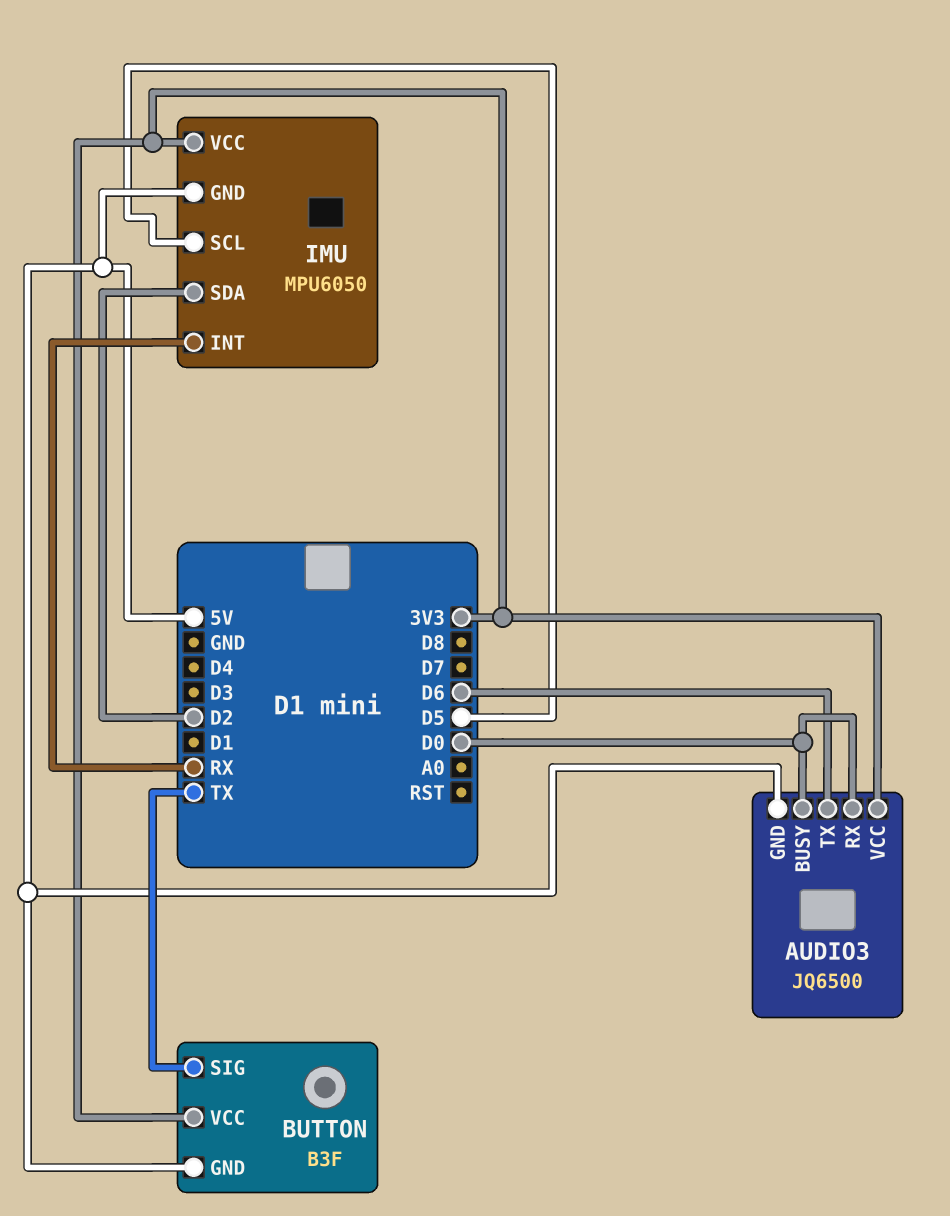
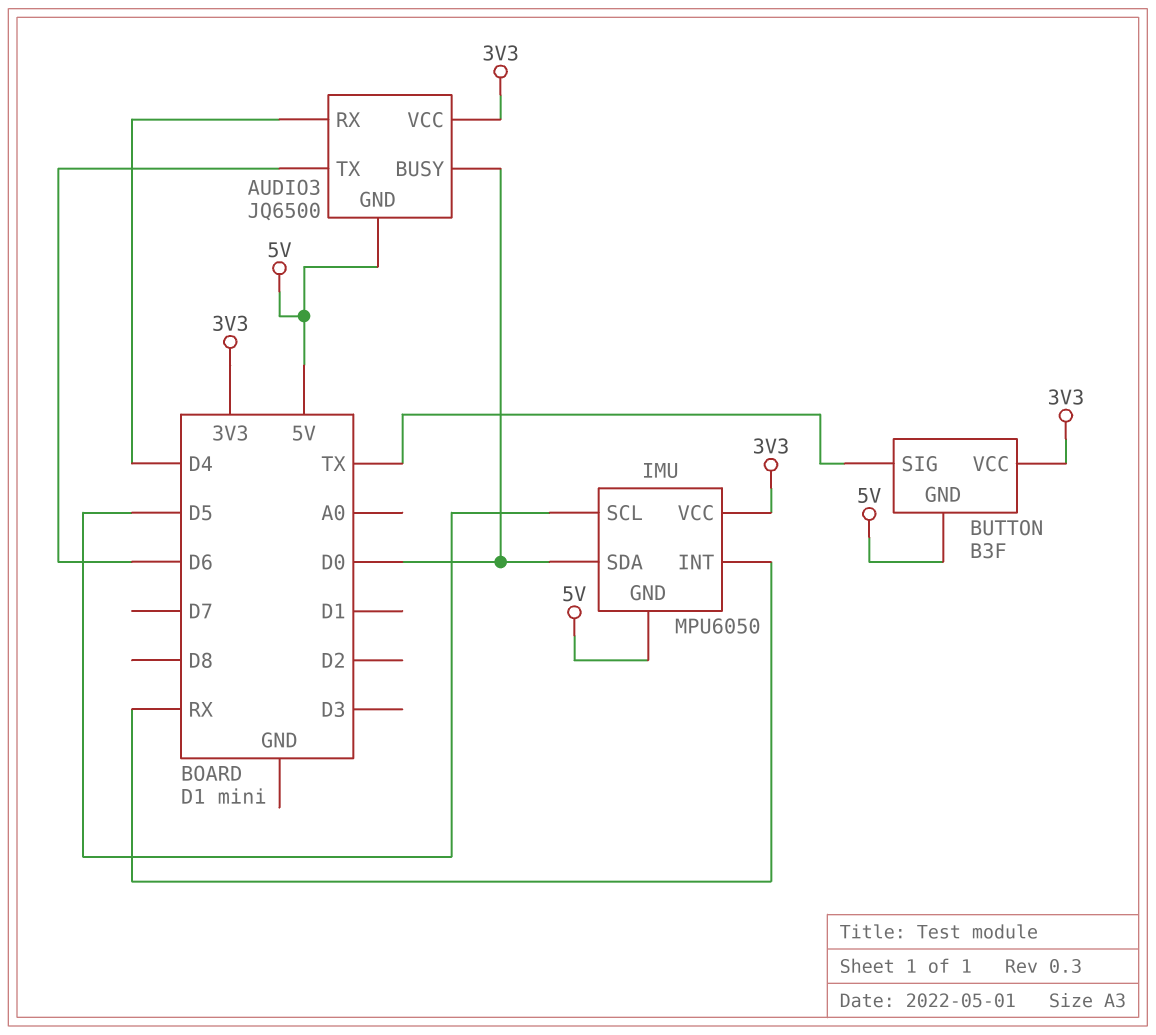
AUDIO3 pin RX: D0 -> D4
IMU pin SDA: D2 -> D0

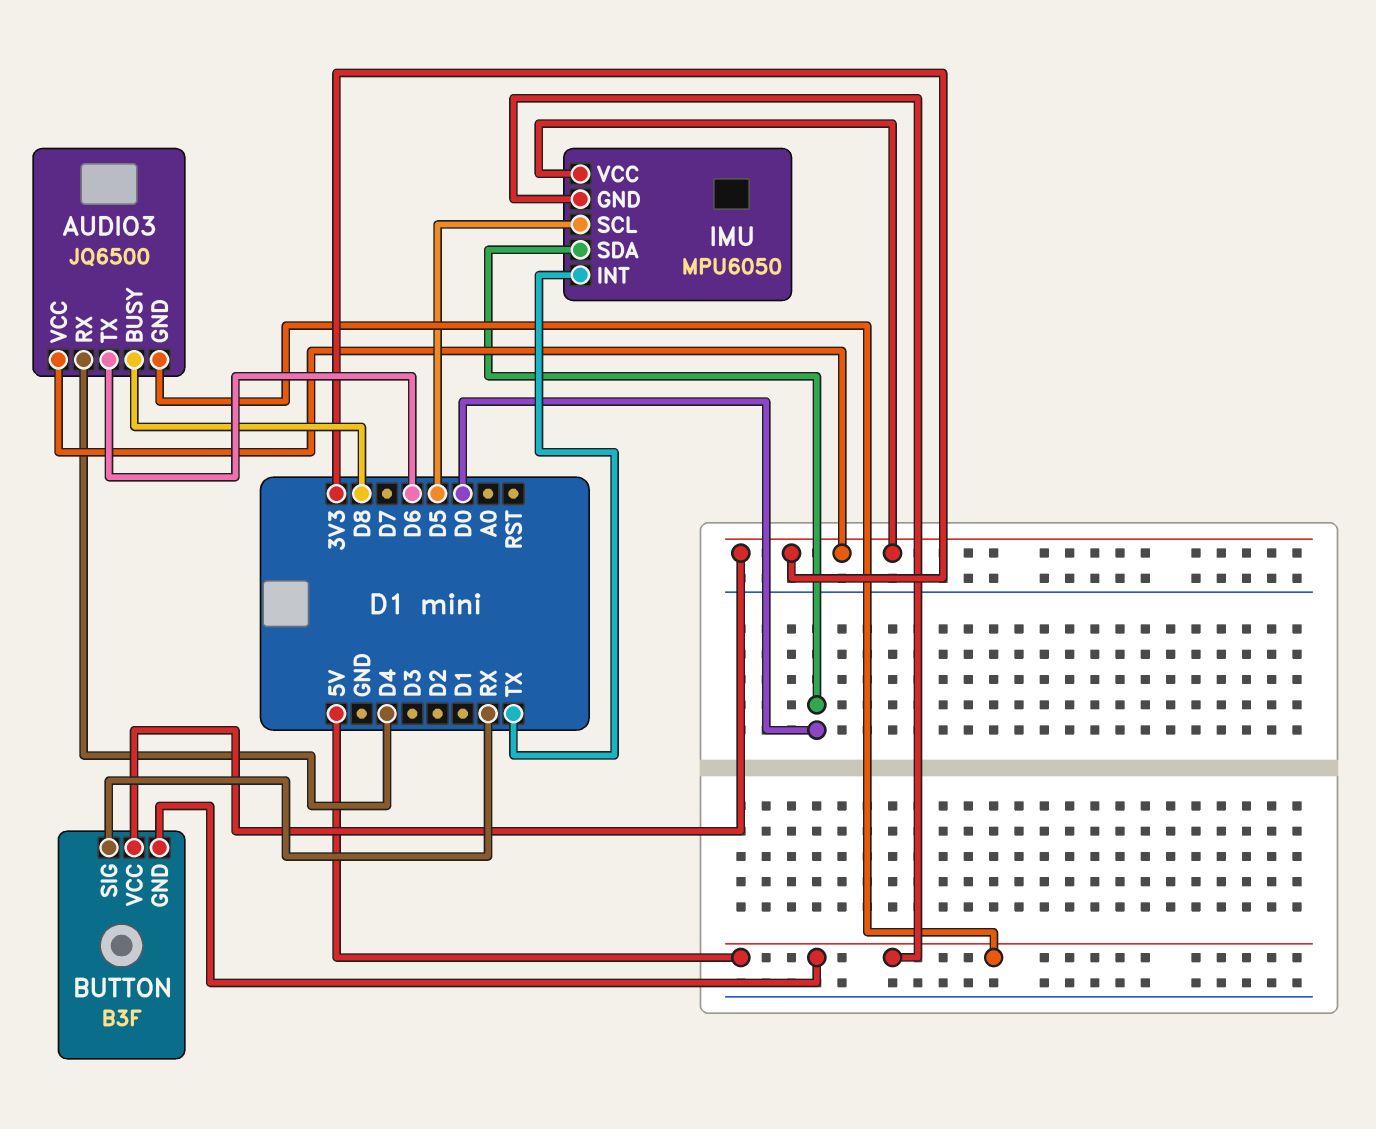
AUDIO3 pin BUSY: D0 -> D8
BUTTON pin SIG: TX -> RX
IMU pin INT: RX -> TX

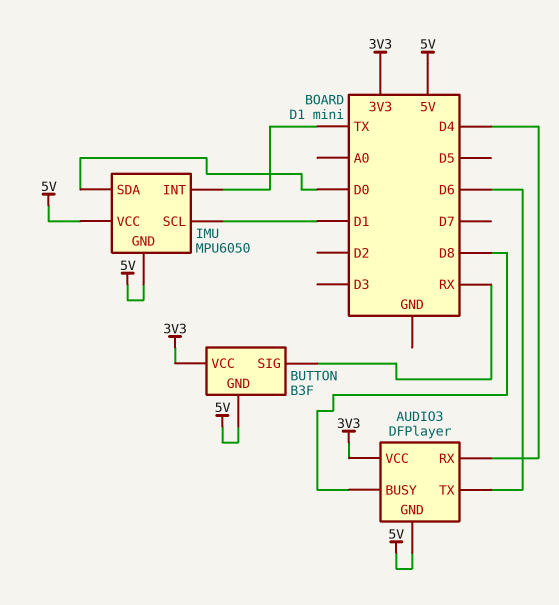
AUDIO3: JQ6500 -> DFPlayer
IMU pin SCL: D5 -> D1
IMU pin VCC: 3V3 -> 5V

